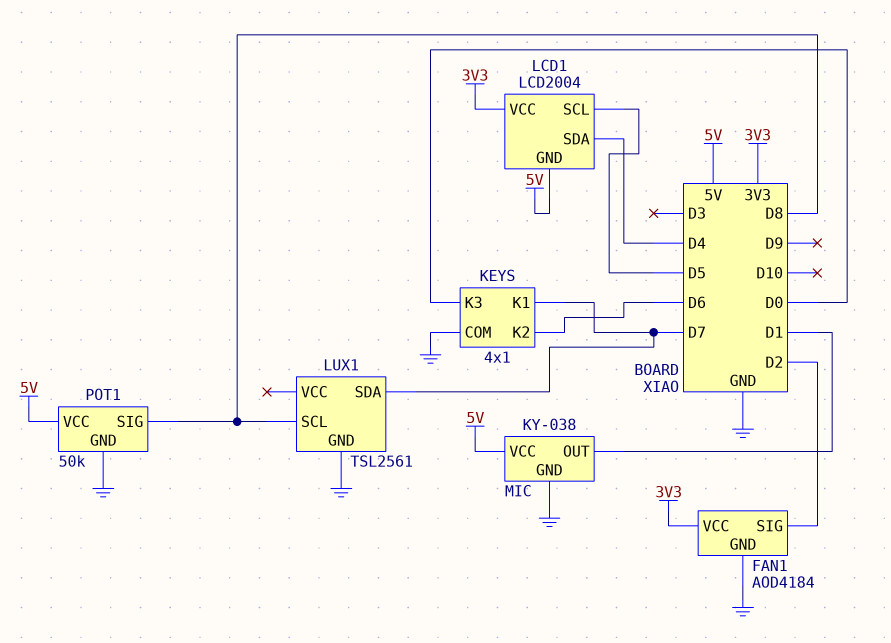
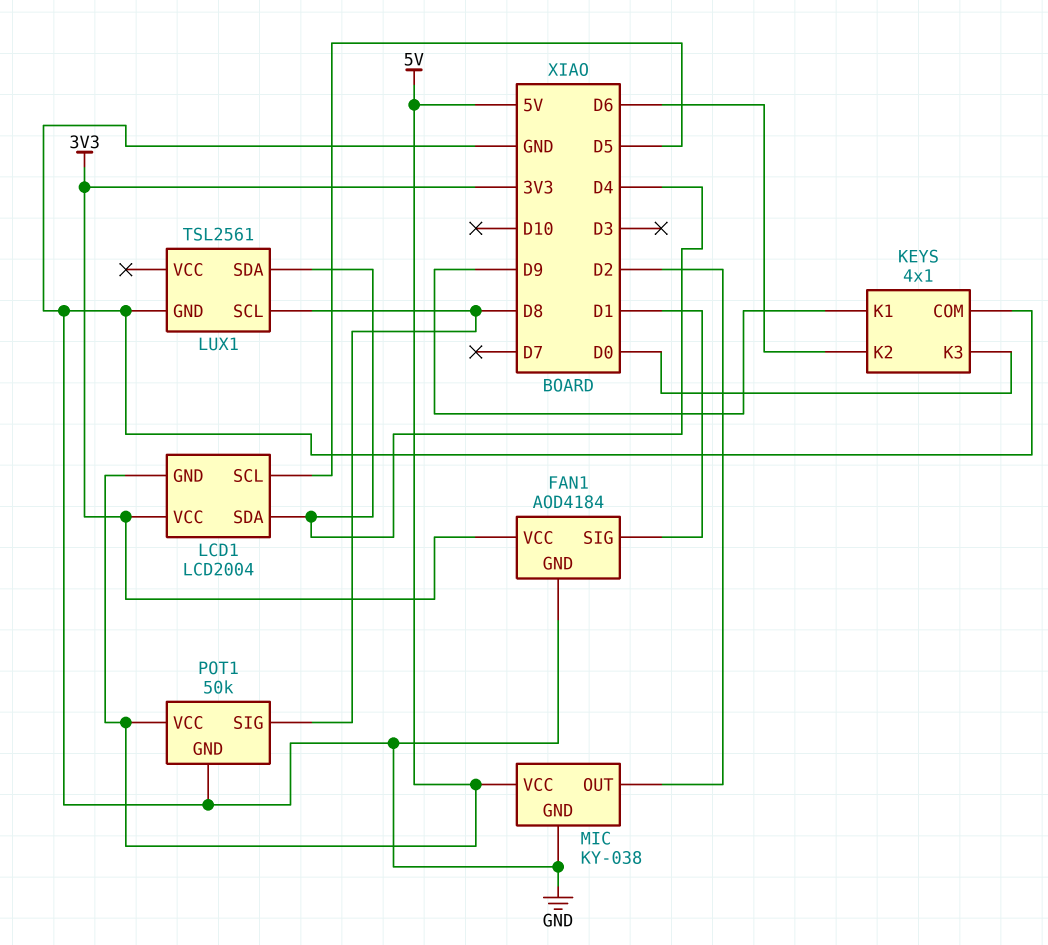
FAN1 pin SIG: D2 -> D1
KEYS pin K1: D7 -> D9
LUX1 pin SDA: D7 -> D4
MIC pin OUT: D1 -> D2

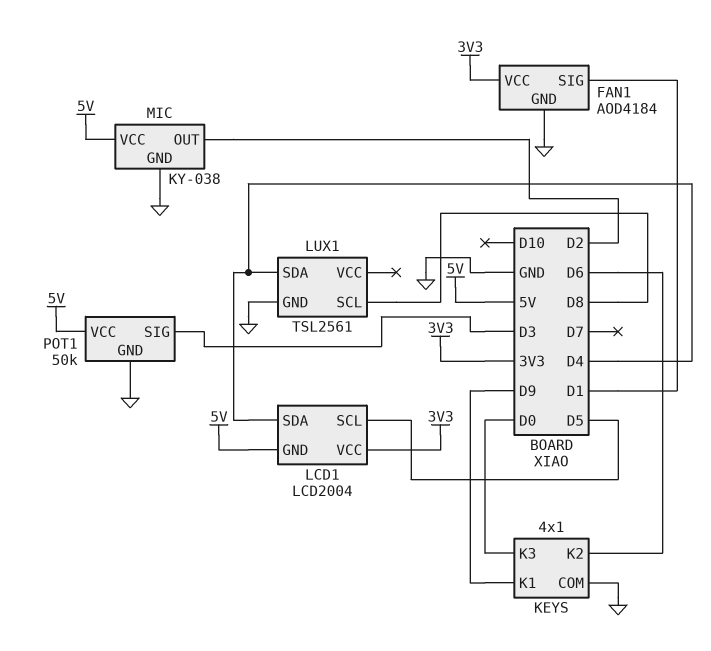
POT1 pin SIG: D8 -> D3

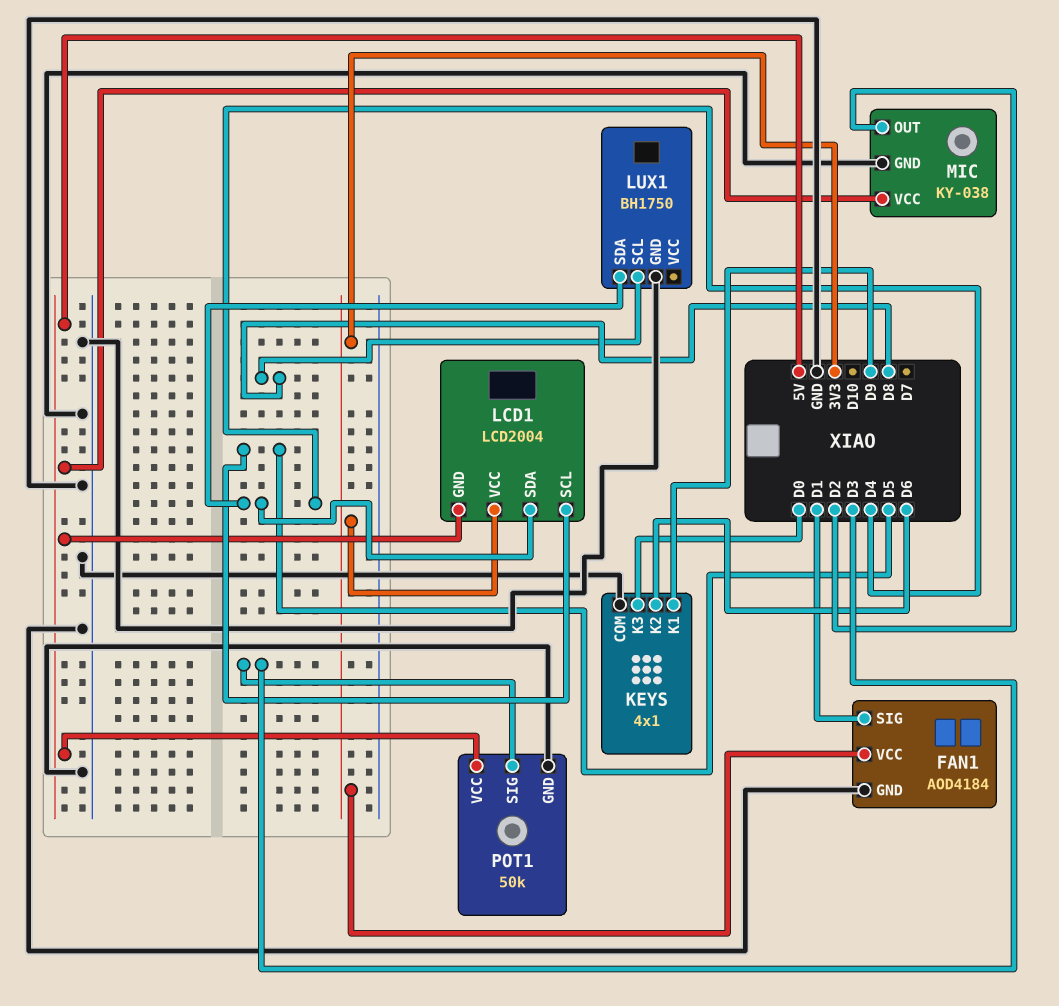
LUX1: TSL2561 -> BH1750

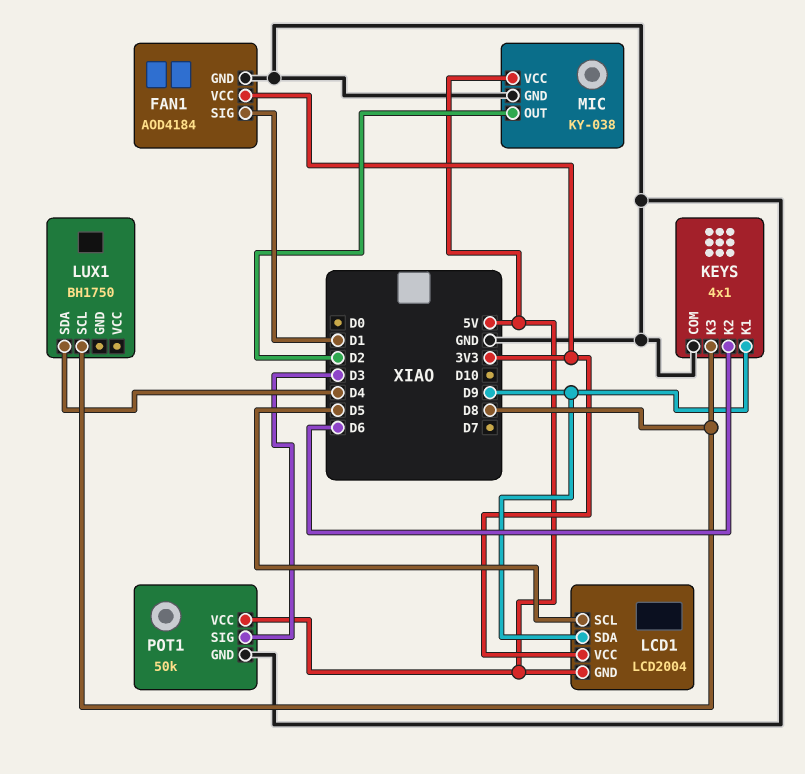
KEYS pin K3: D0 -> D8
LCD1 pin SDA: D4 -> D9
LUX1 pin GND: GND -> none

